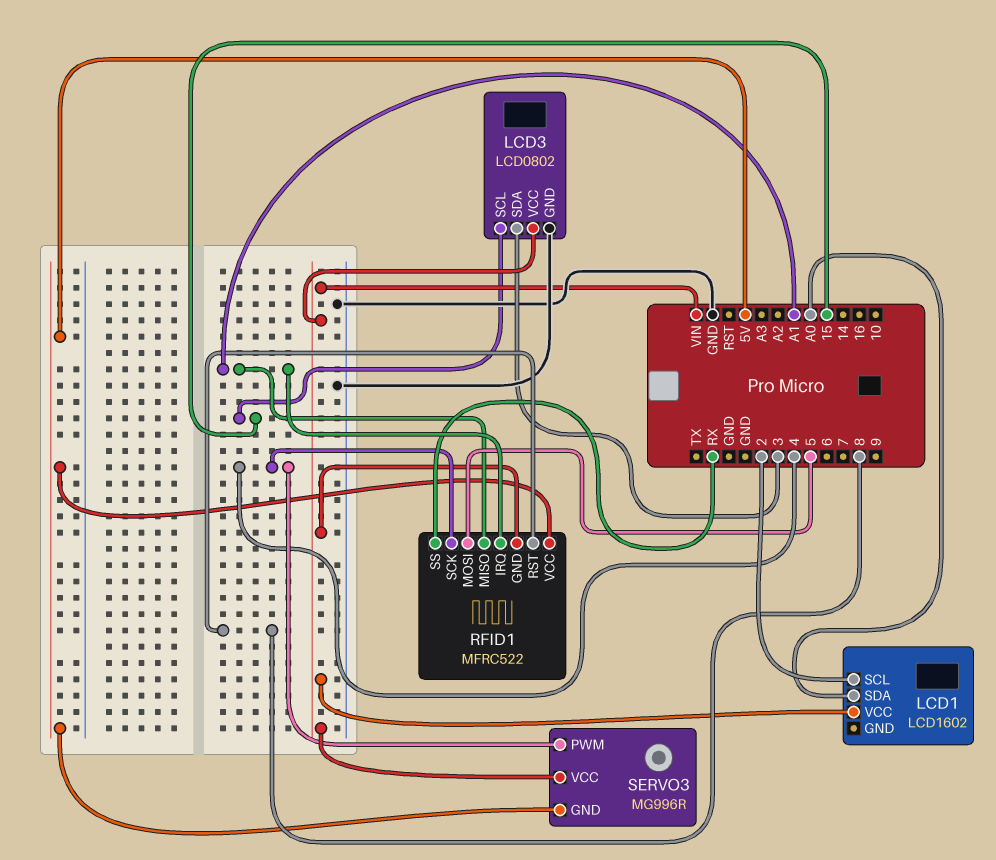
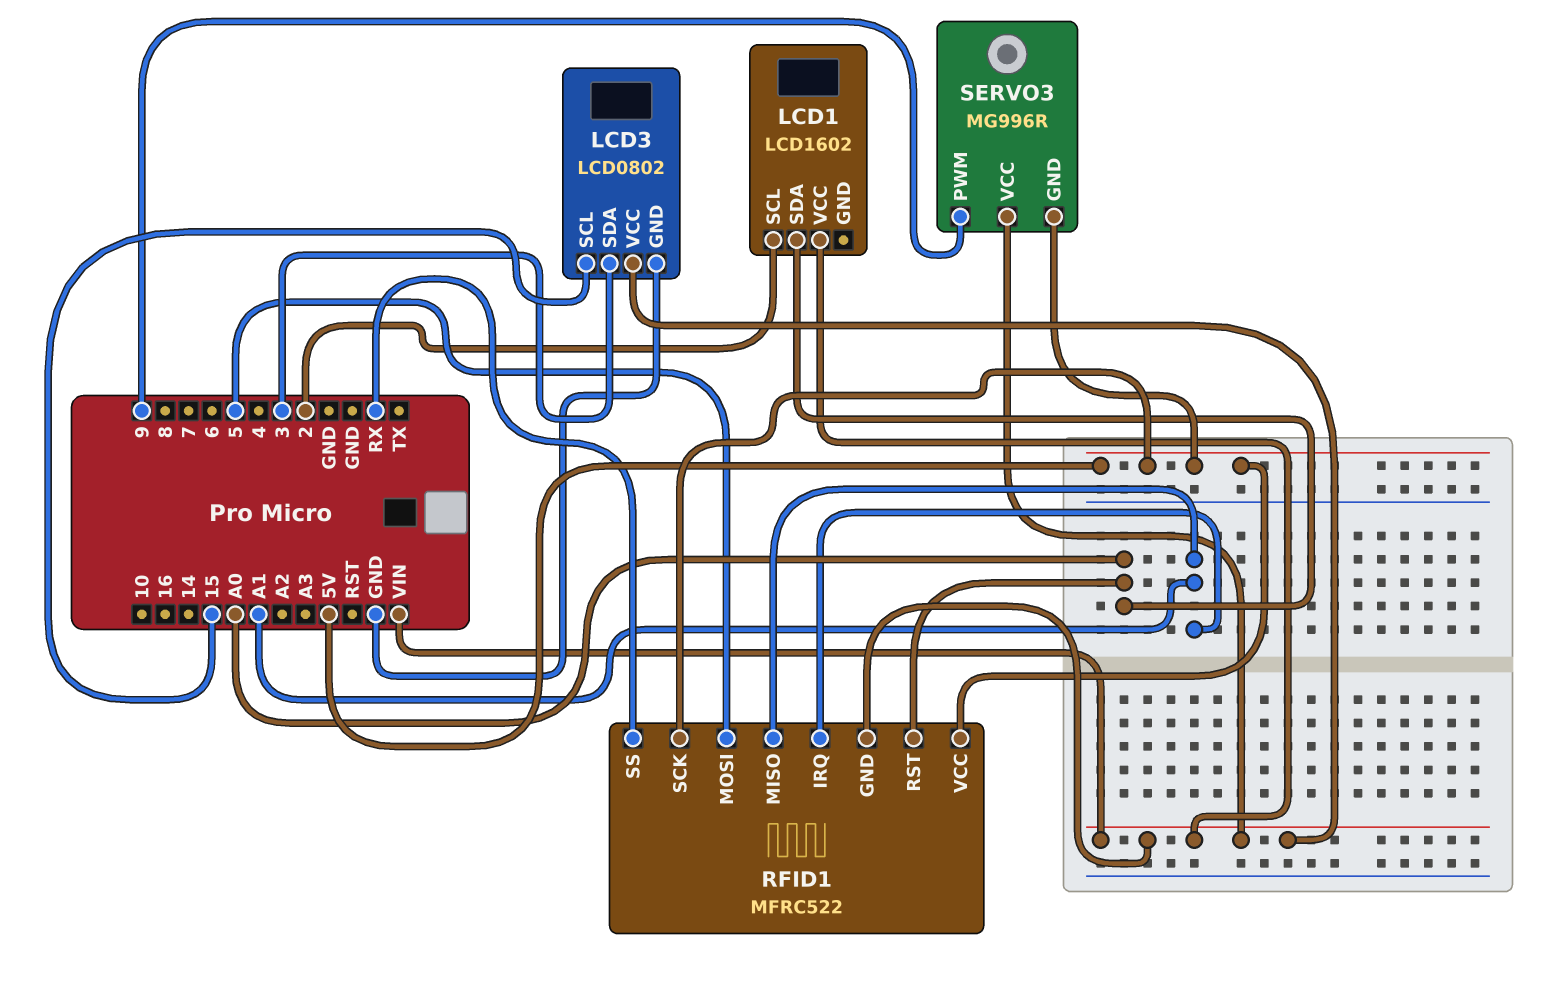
RFID1 pin RST: 8 -> A0
RFID1 pin SCK: 4 -> 5V
SERVO3 pin PWM: 4 -> 9

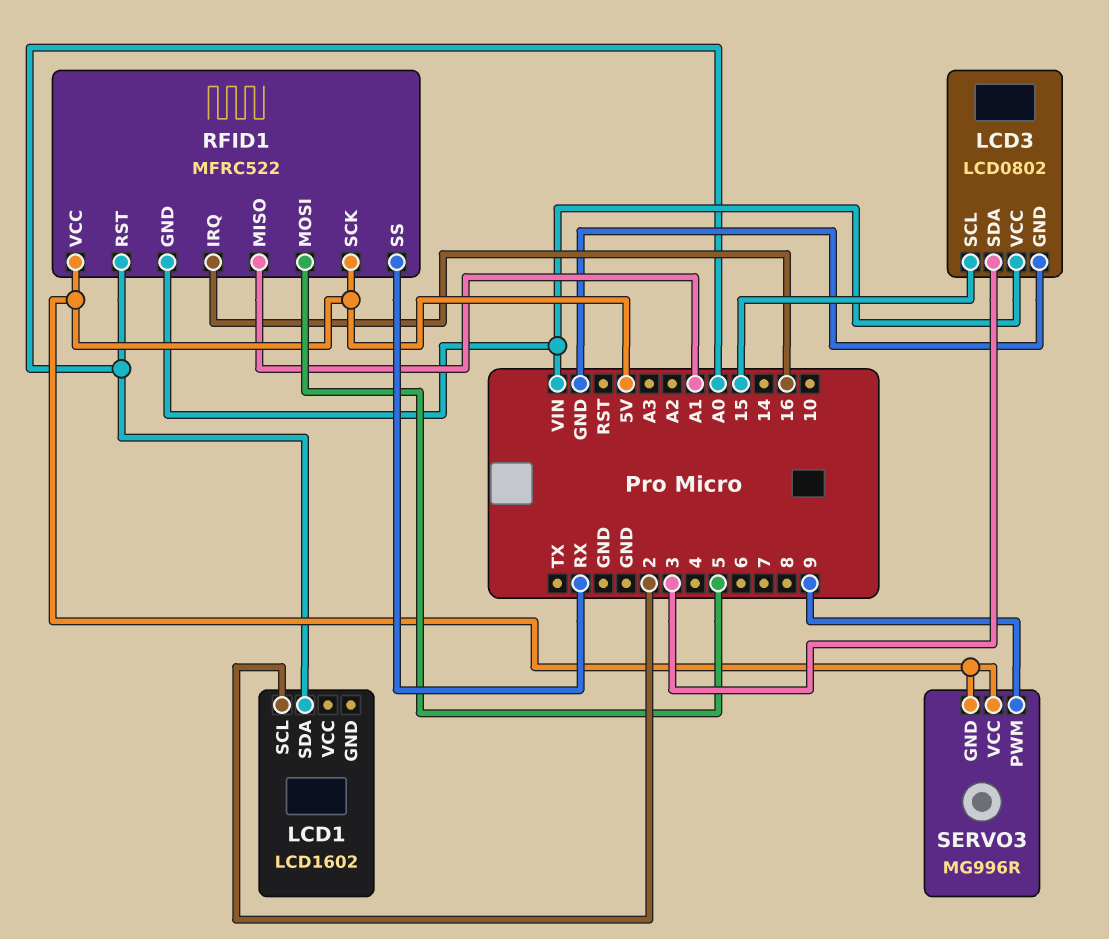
LCD1 pin VCC: VIN -> none
RFID1 pin IRQ: A1 -> 16
SERVO3 pin VCC: VIN -> 5V

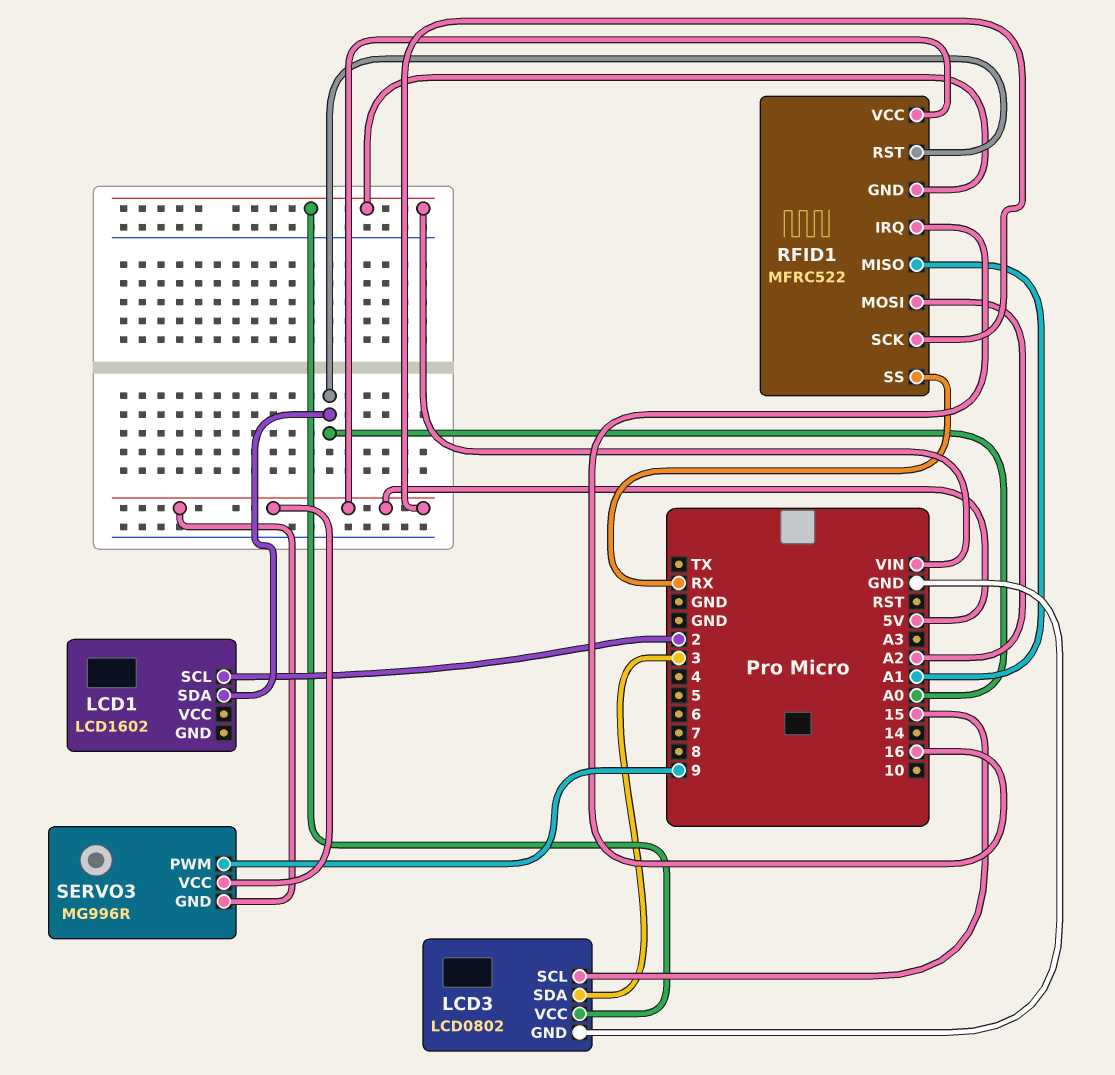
RFID1 pin MOSI: 5 -> A2

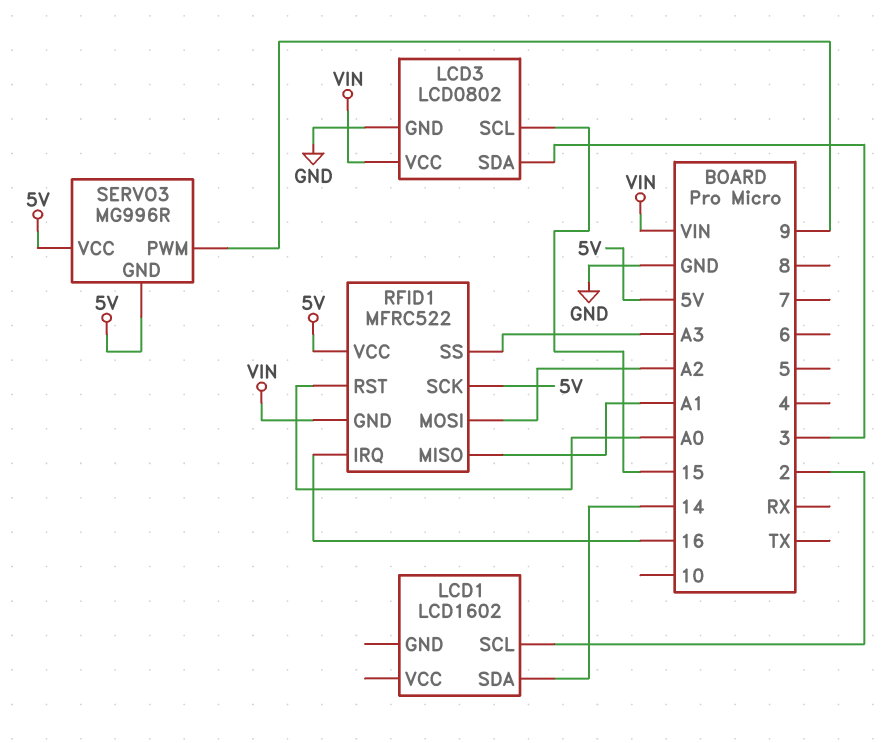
LCD1 pin SDA: A0 -> 14
RFID1 pin SS: RX -> A3

